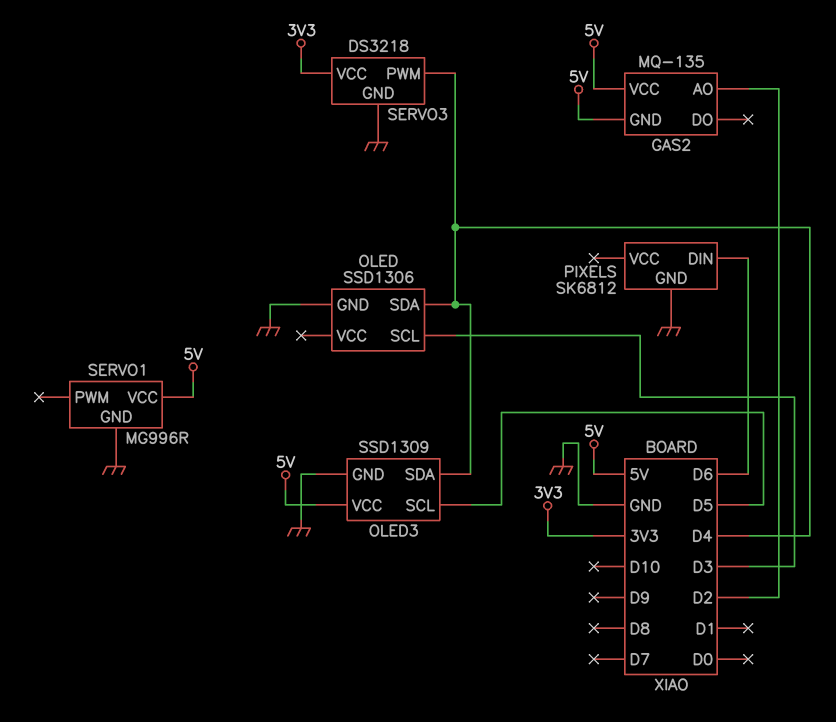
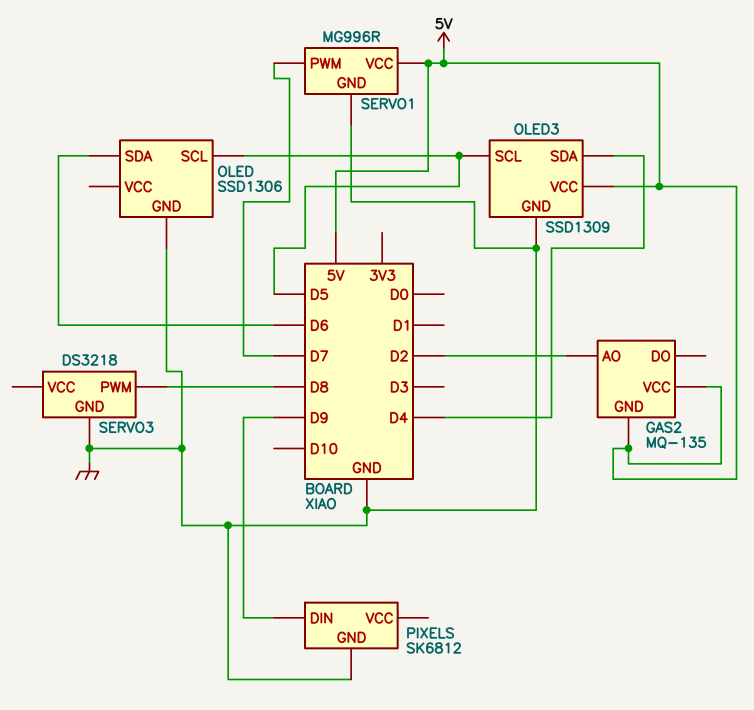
OLED pin SCL: D3 -> D5
OLED pin SDA: D4 -> D6
PIXELS pin DIN: D6 -> D9
SERVO1 pin PWM: none -> D7
SERVO3 pin PWM: D4 -> D8
SERVO3 pin VCC: 3V3 -> none

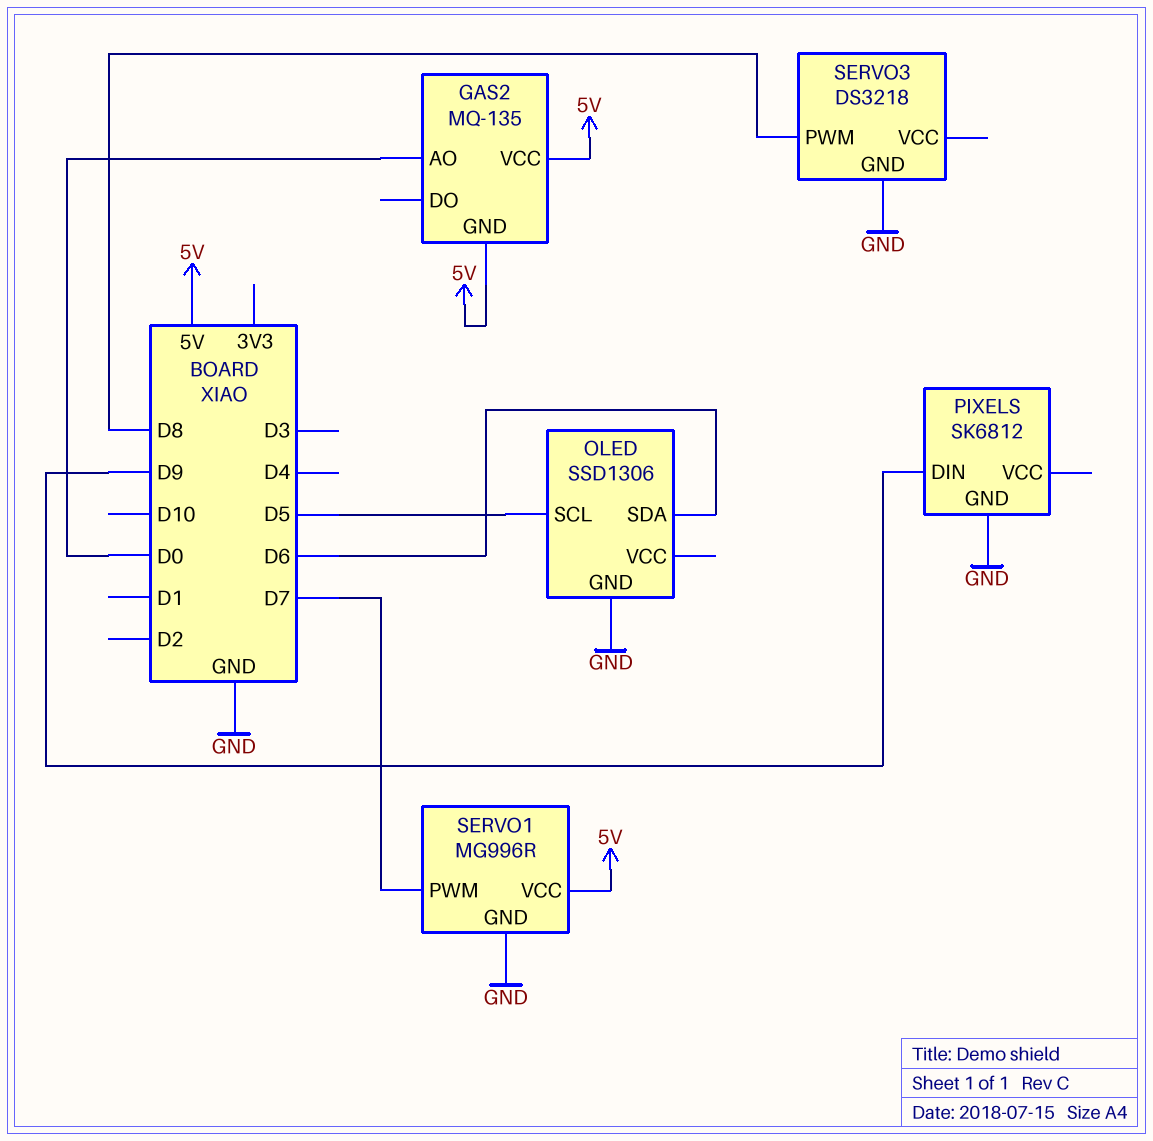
GAS2 pin AO: D2 -> D0
OLED3: SSD1309 -> none
OLED3 pin GND: GND -> none
OLED3 pin SCL: D5 -> none
OLED3 pin SDA: D4 -> none
OLED3 pin VCC: 5V -> none

